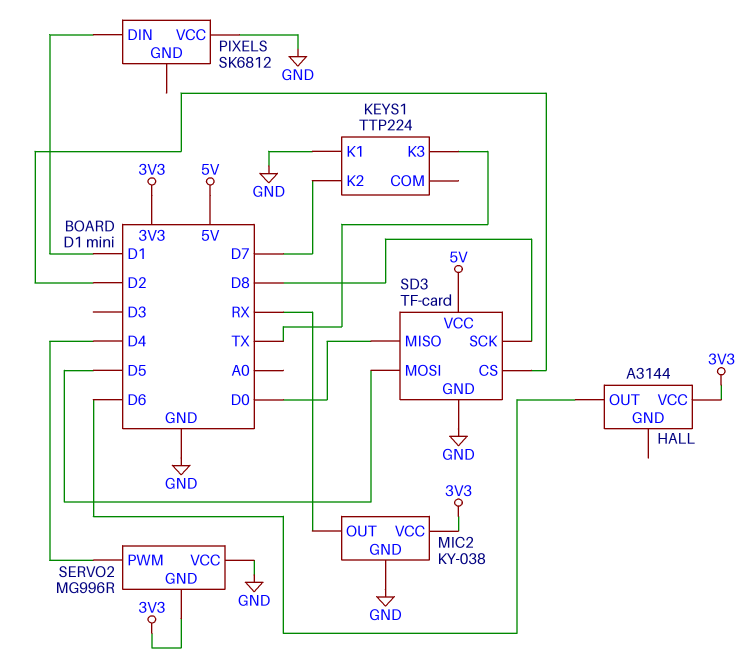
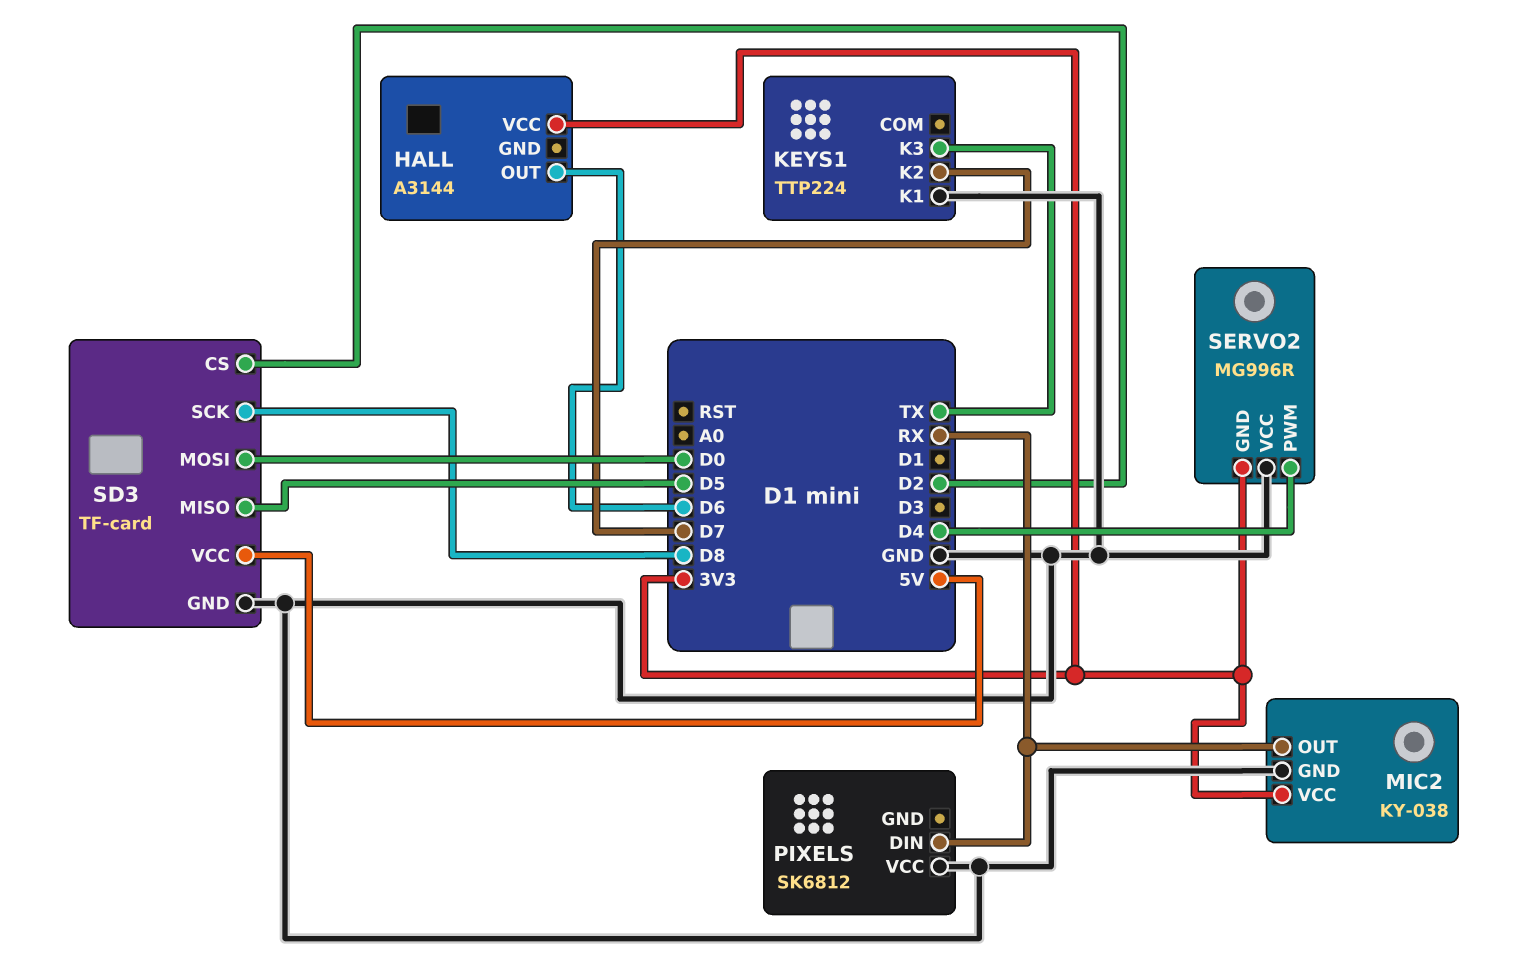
PIXELS pin DIN: D1 -> RX
SD3 pin MISO: D0 -> D5
SD3 pin MOSI: D5 -> D0

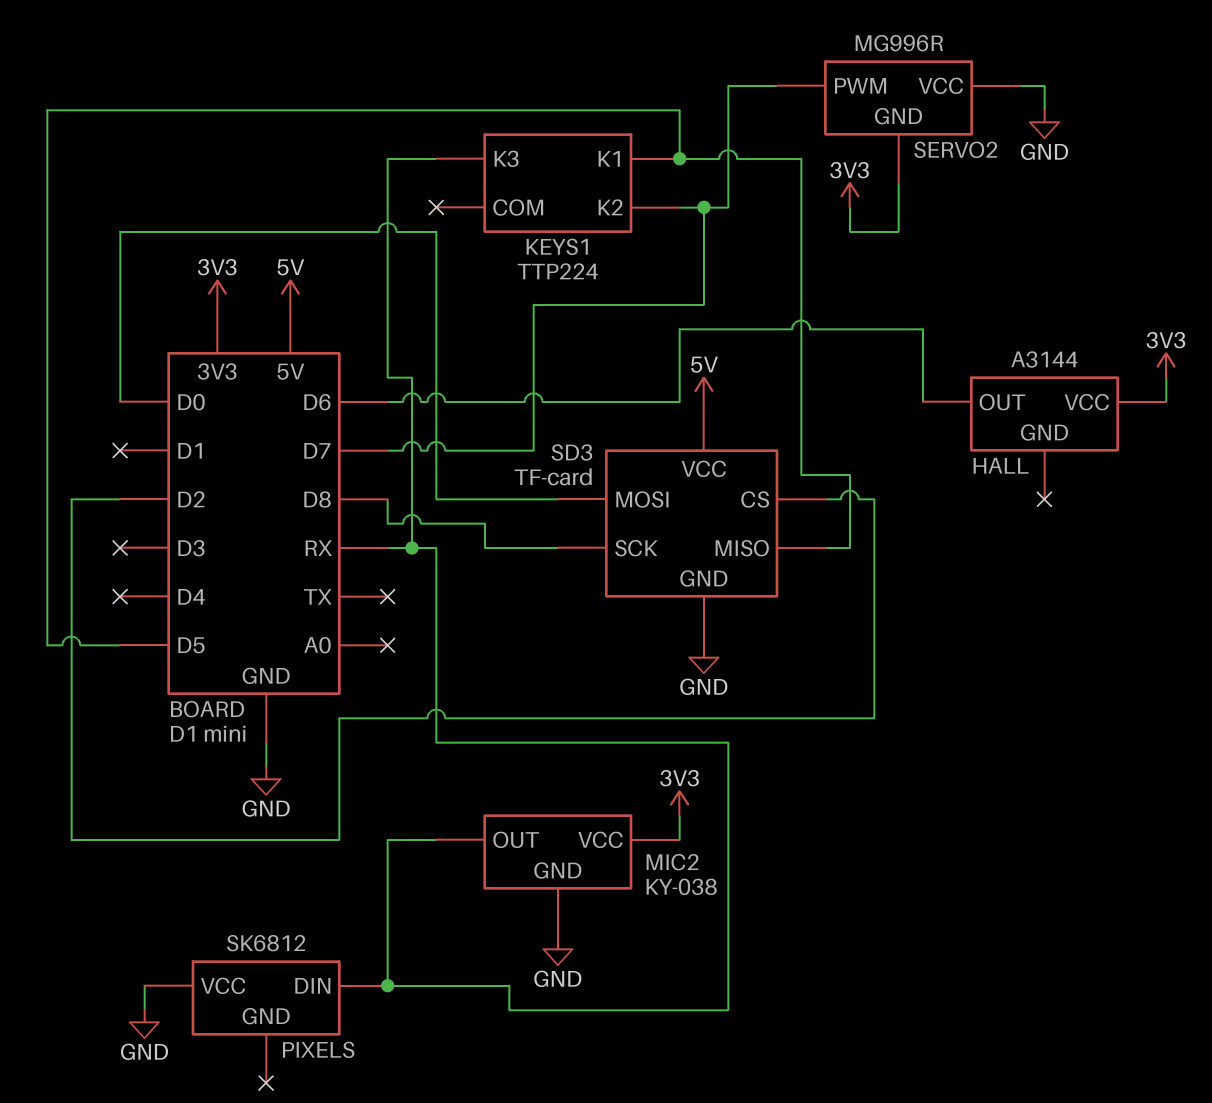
KEYS1 pin K1: GND -> D5
KEYS1 pin K3: TX -> RX
SERVO2 pin PWM: D4 -> D7

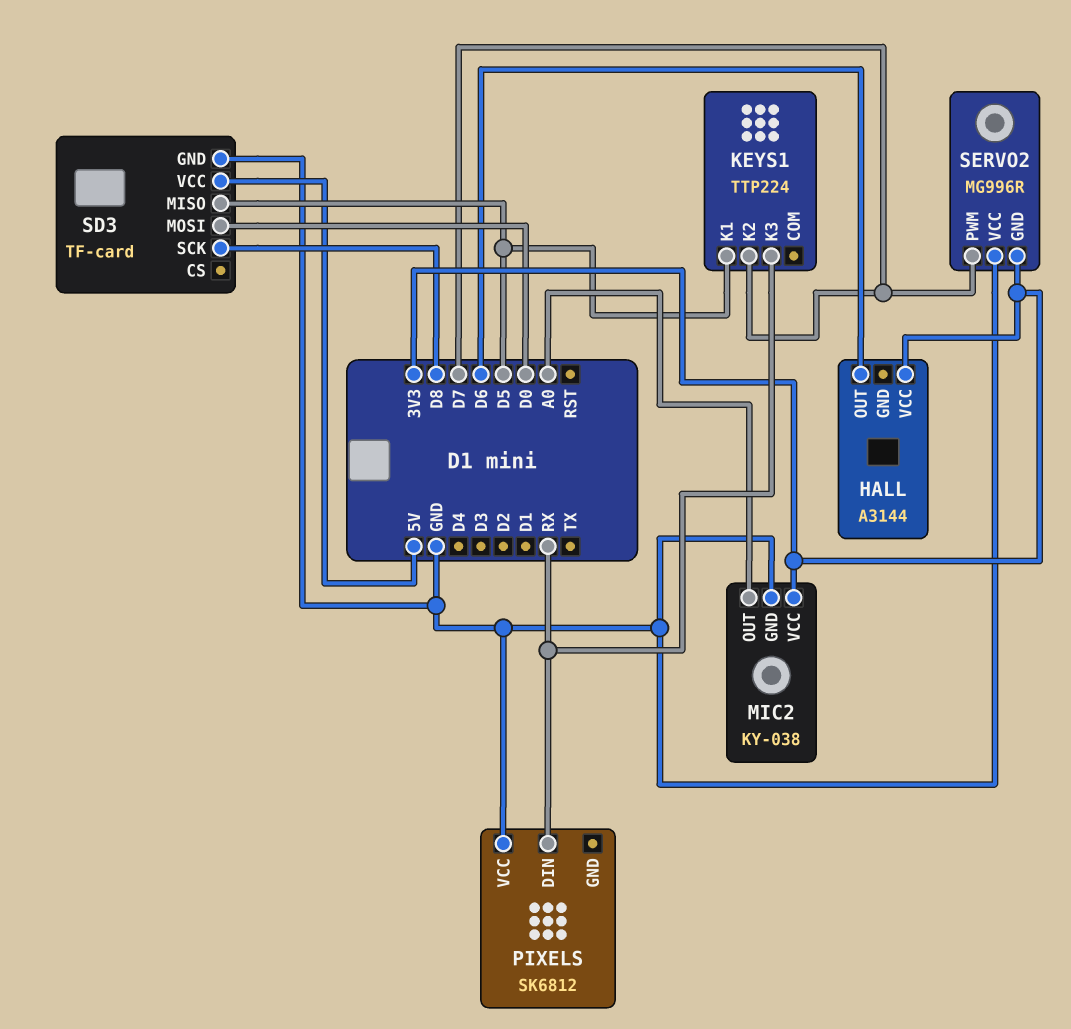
MIC2 pin OUT: RX -> A0
SD3 pin CS: D2 -> none

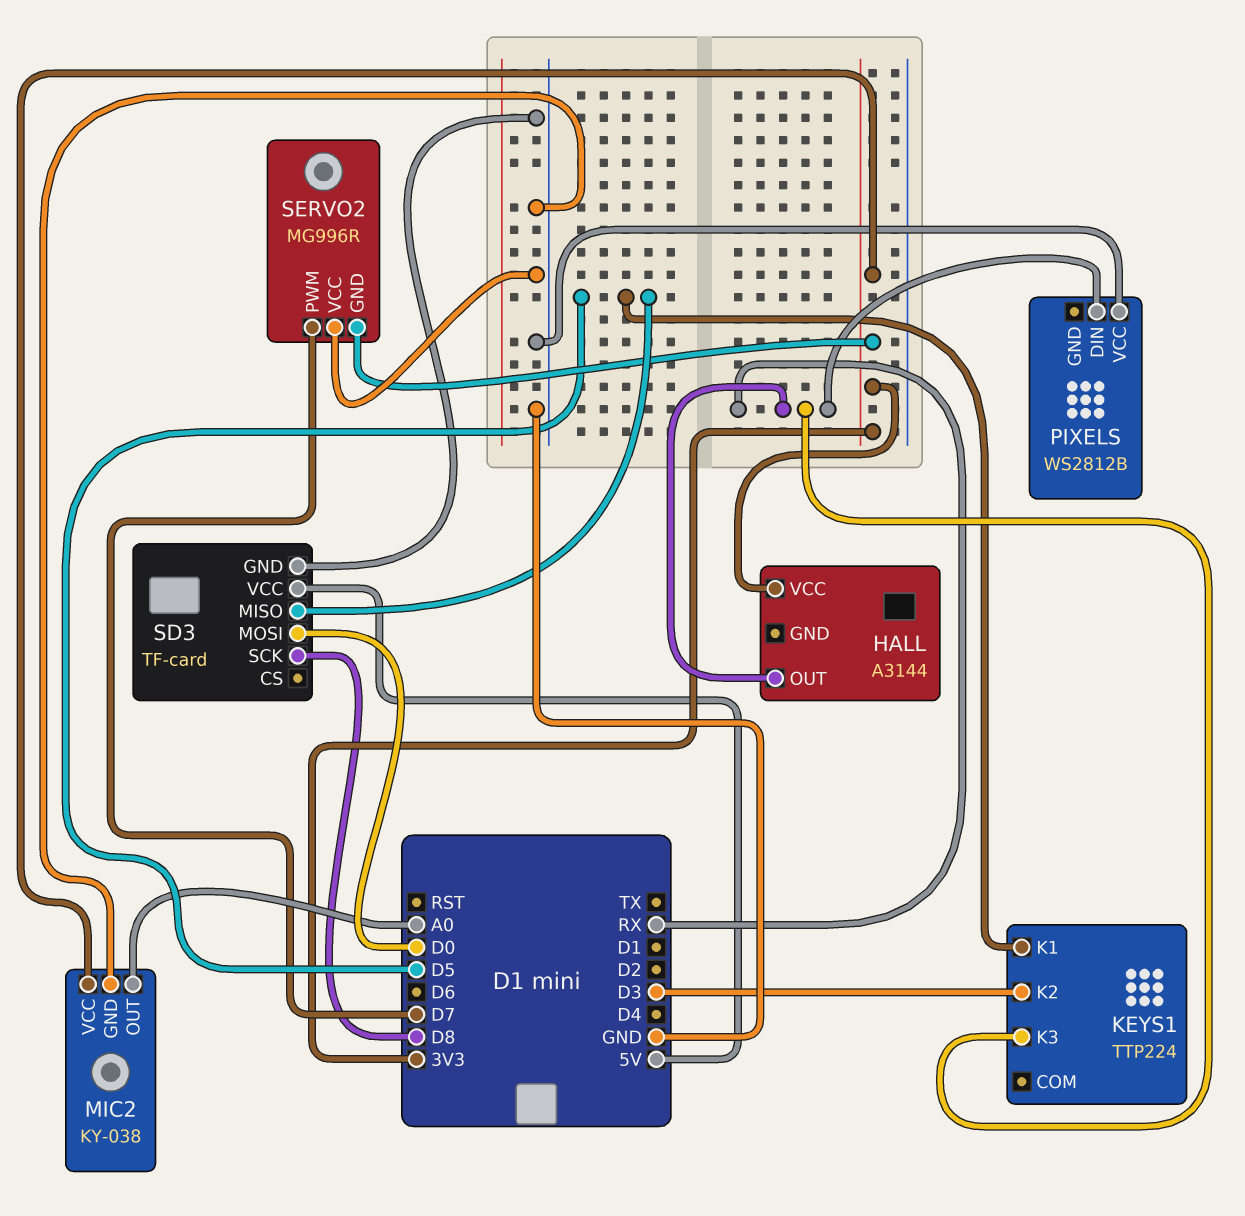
HALL pin OUT: D6 -> RX
KEYS1 pin K2: D7 -> D3
PIXELS: SK6812 -> WS2812B

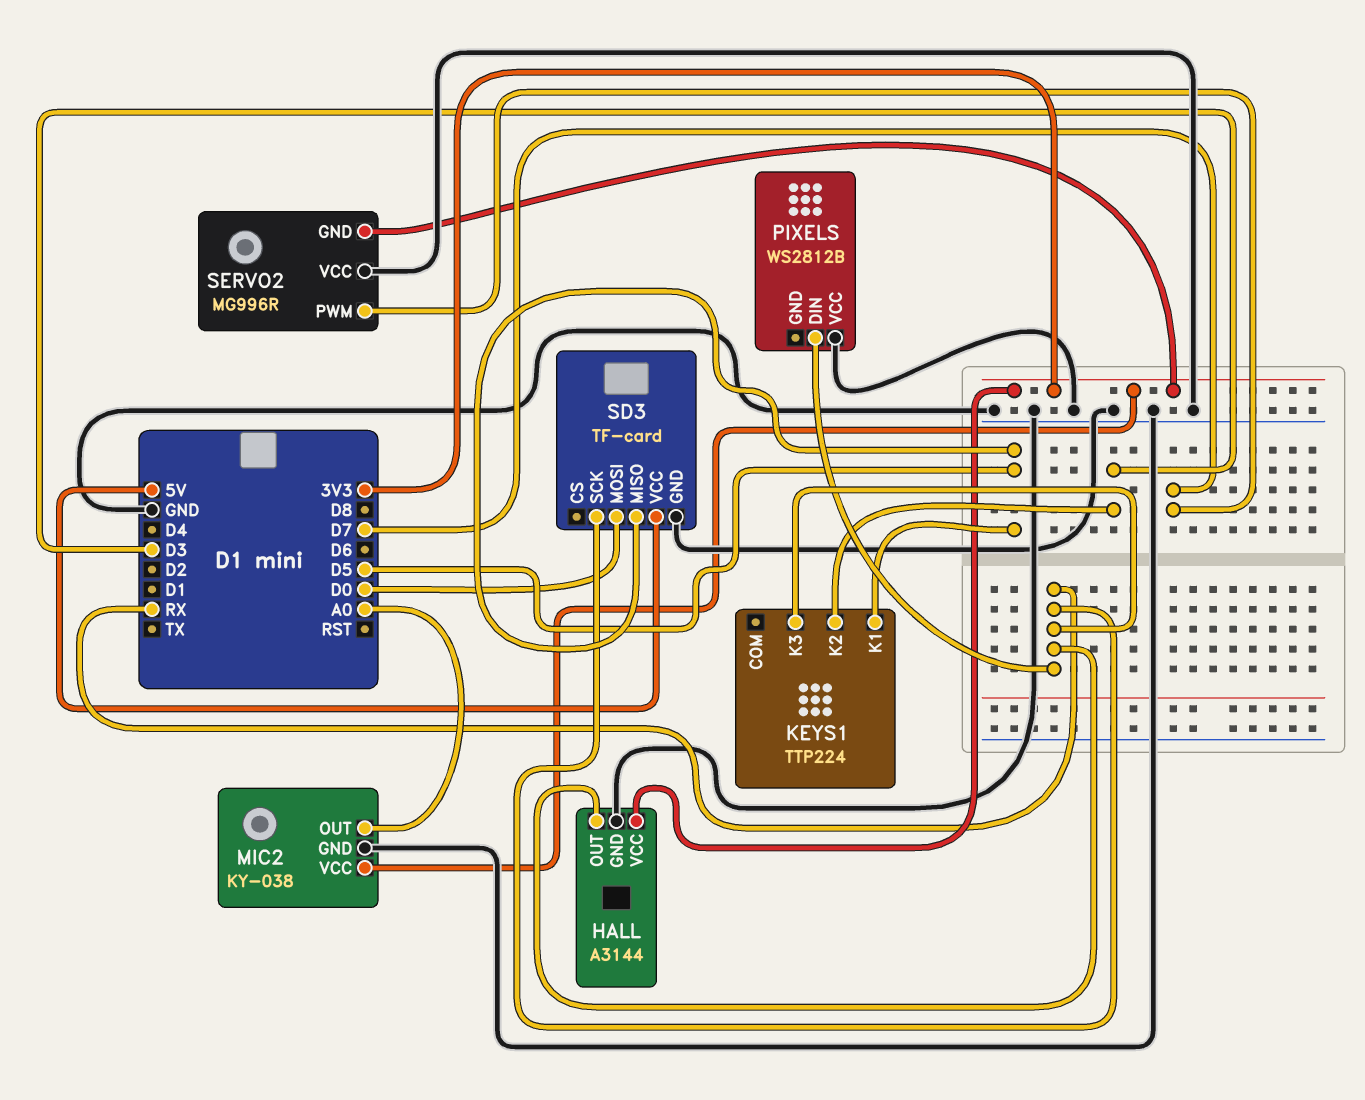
HALL pin GND: none -> GND
SD3 pin SCK: D8 -> RX

